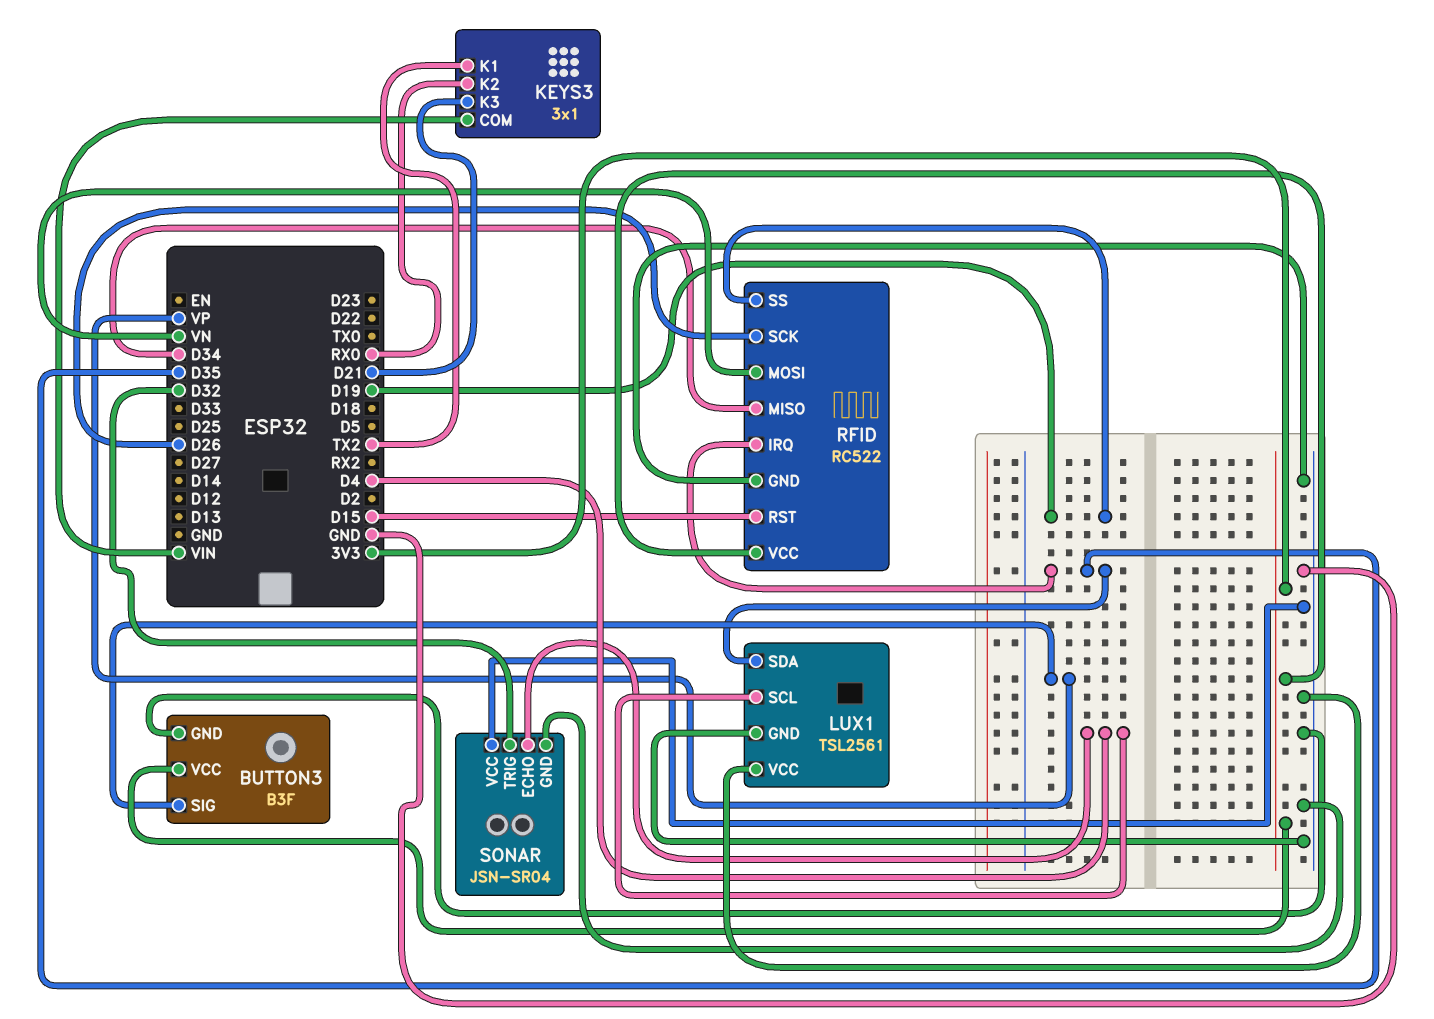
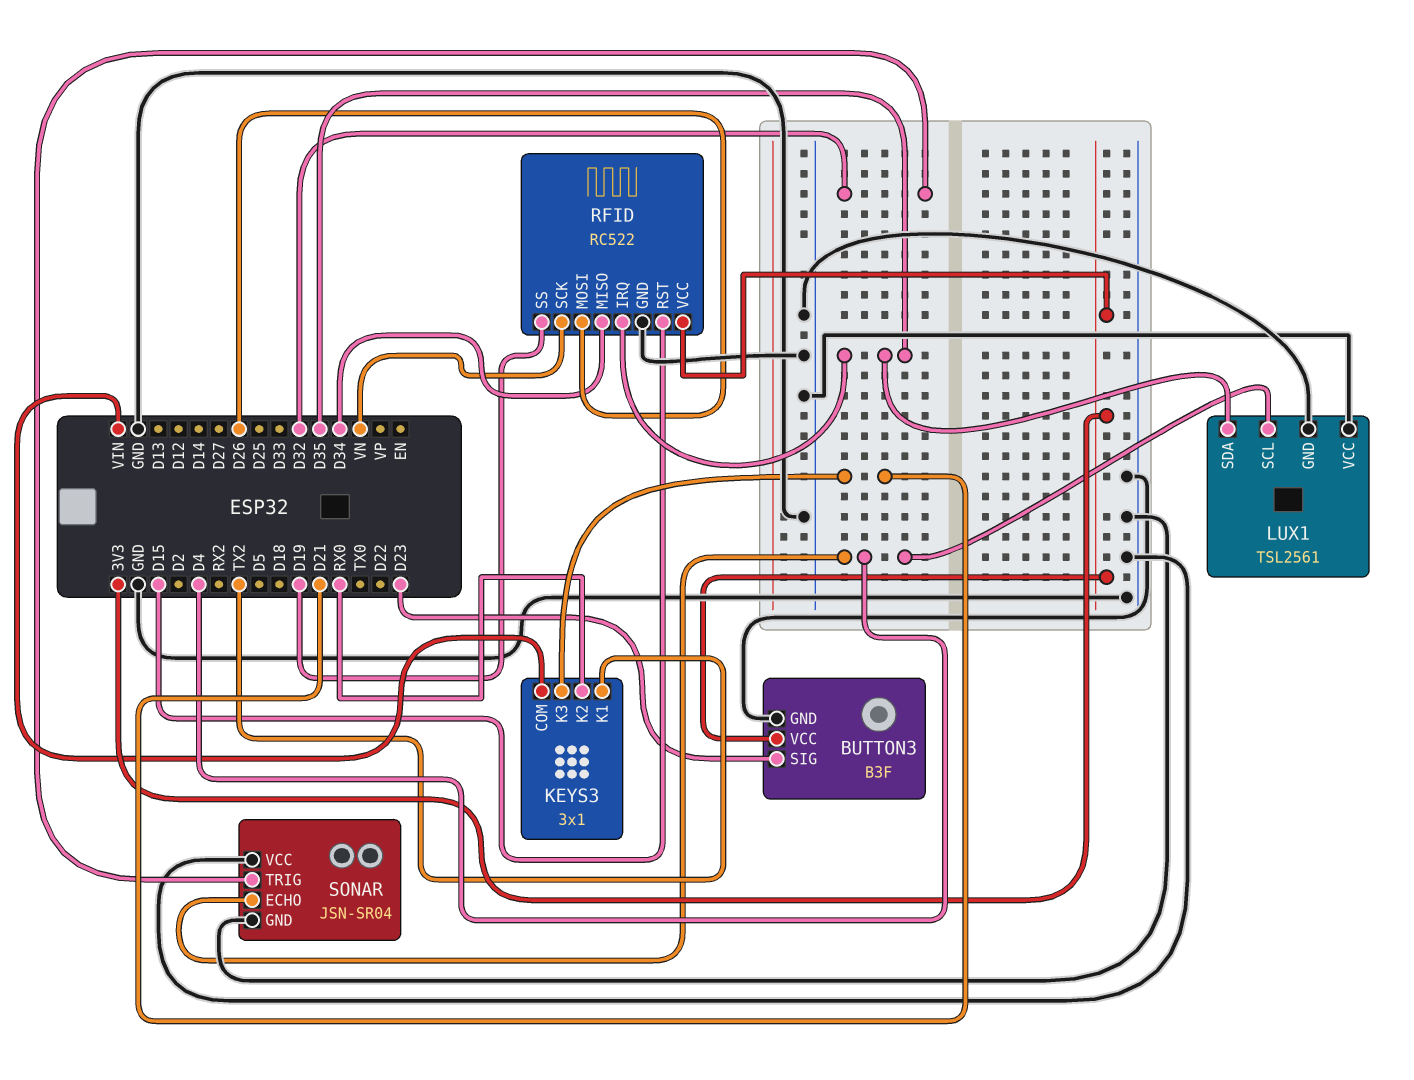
BUTTON3 pin SIG: VP -> D23
RFID pin MOSI: VN -> D26
RFID pin SCK: D26 -> VN

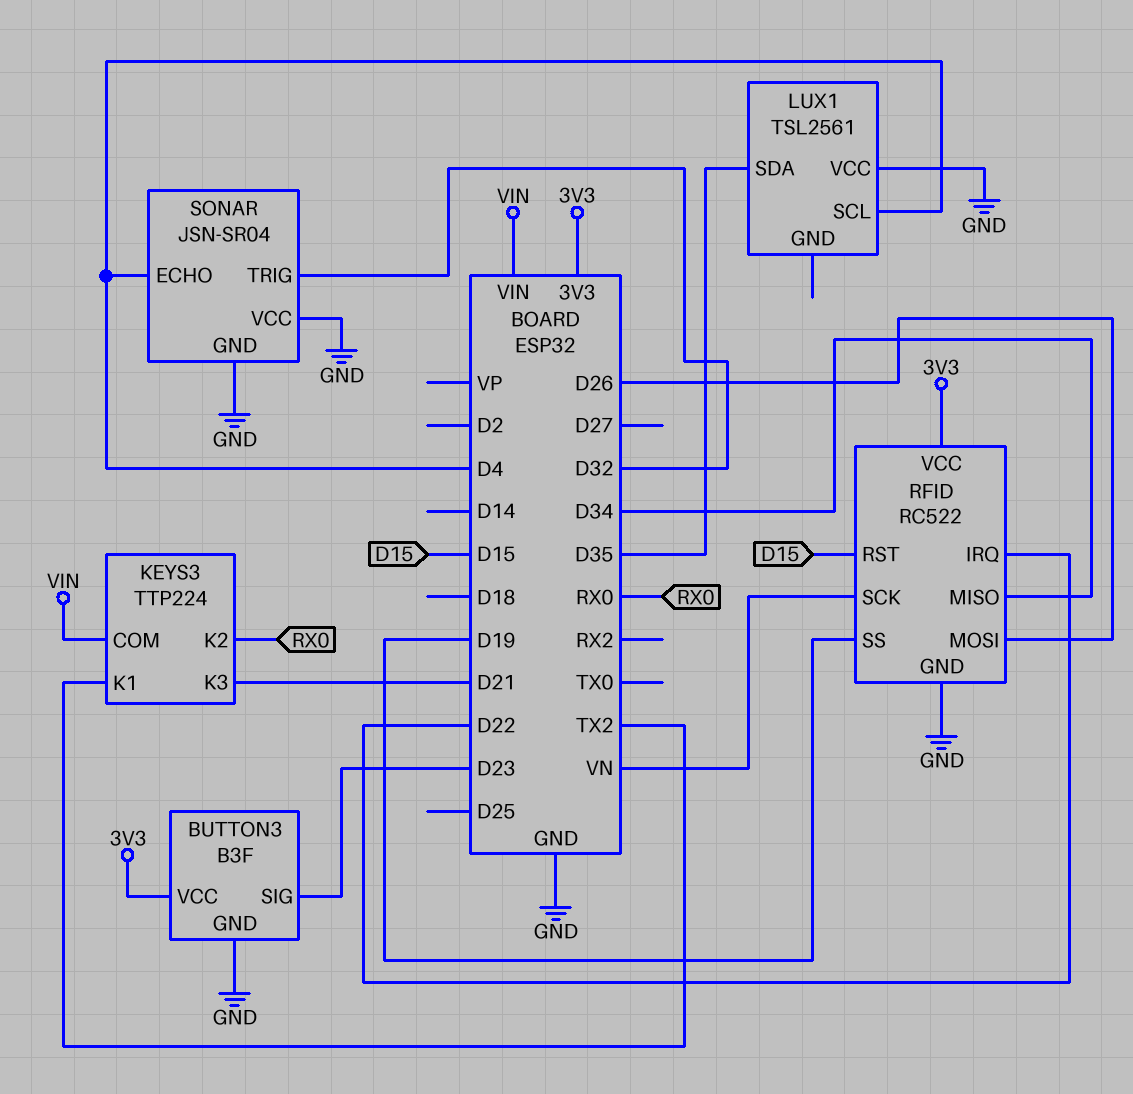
KEYS3: 3x1 -> TTP224
LUX1 pin GND: GND -> none
RFID pin IRQ: D35 -> D22

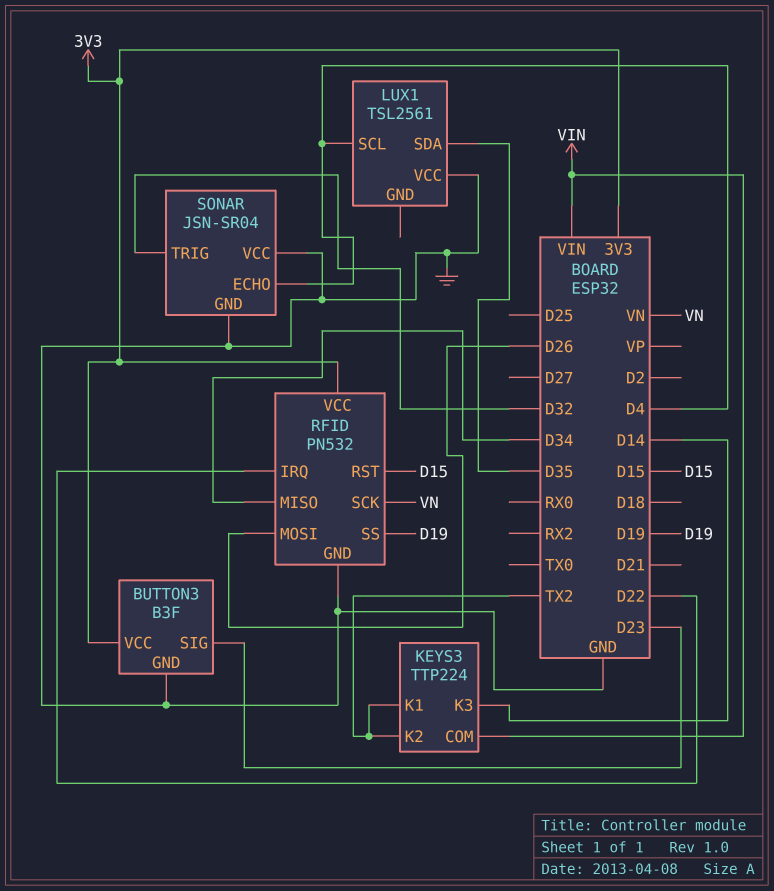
KEYS3 pin K2: RX0 -> TX2
KEYS3 pin K3: D21 -> D14
RFID: RC522 -> PN532

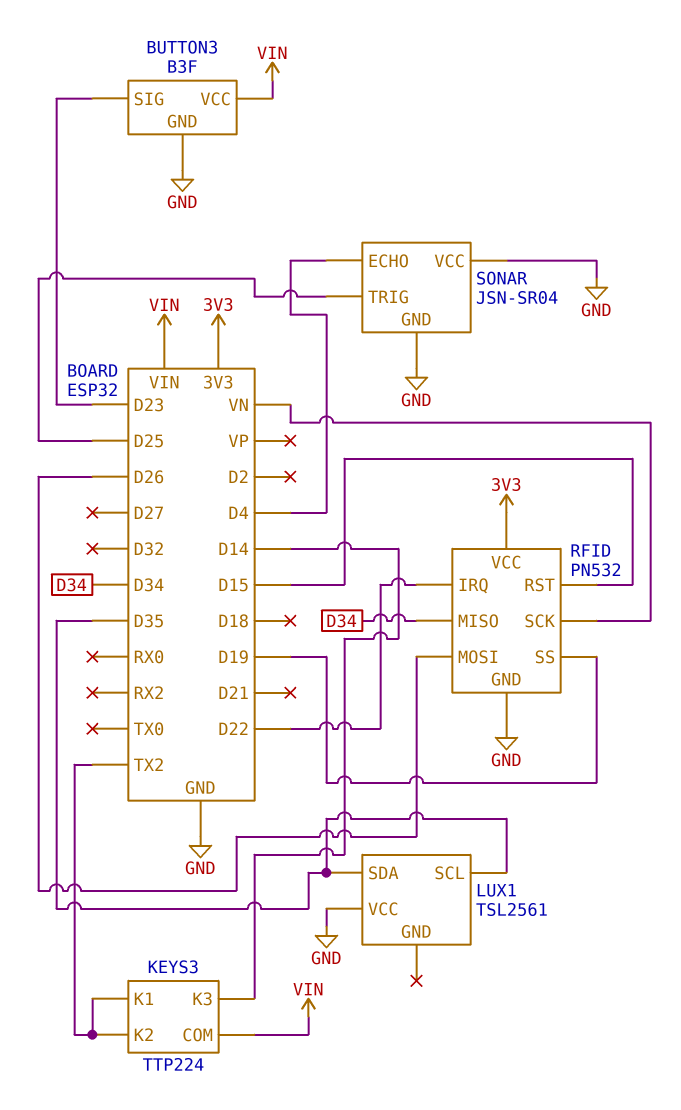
BUTTON3 pin VCC: 3V3 -> VIN
LUX1 pin SCL: D4 -> D35
SONAR pin TRIG: D32 -> D25

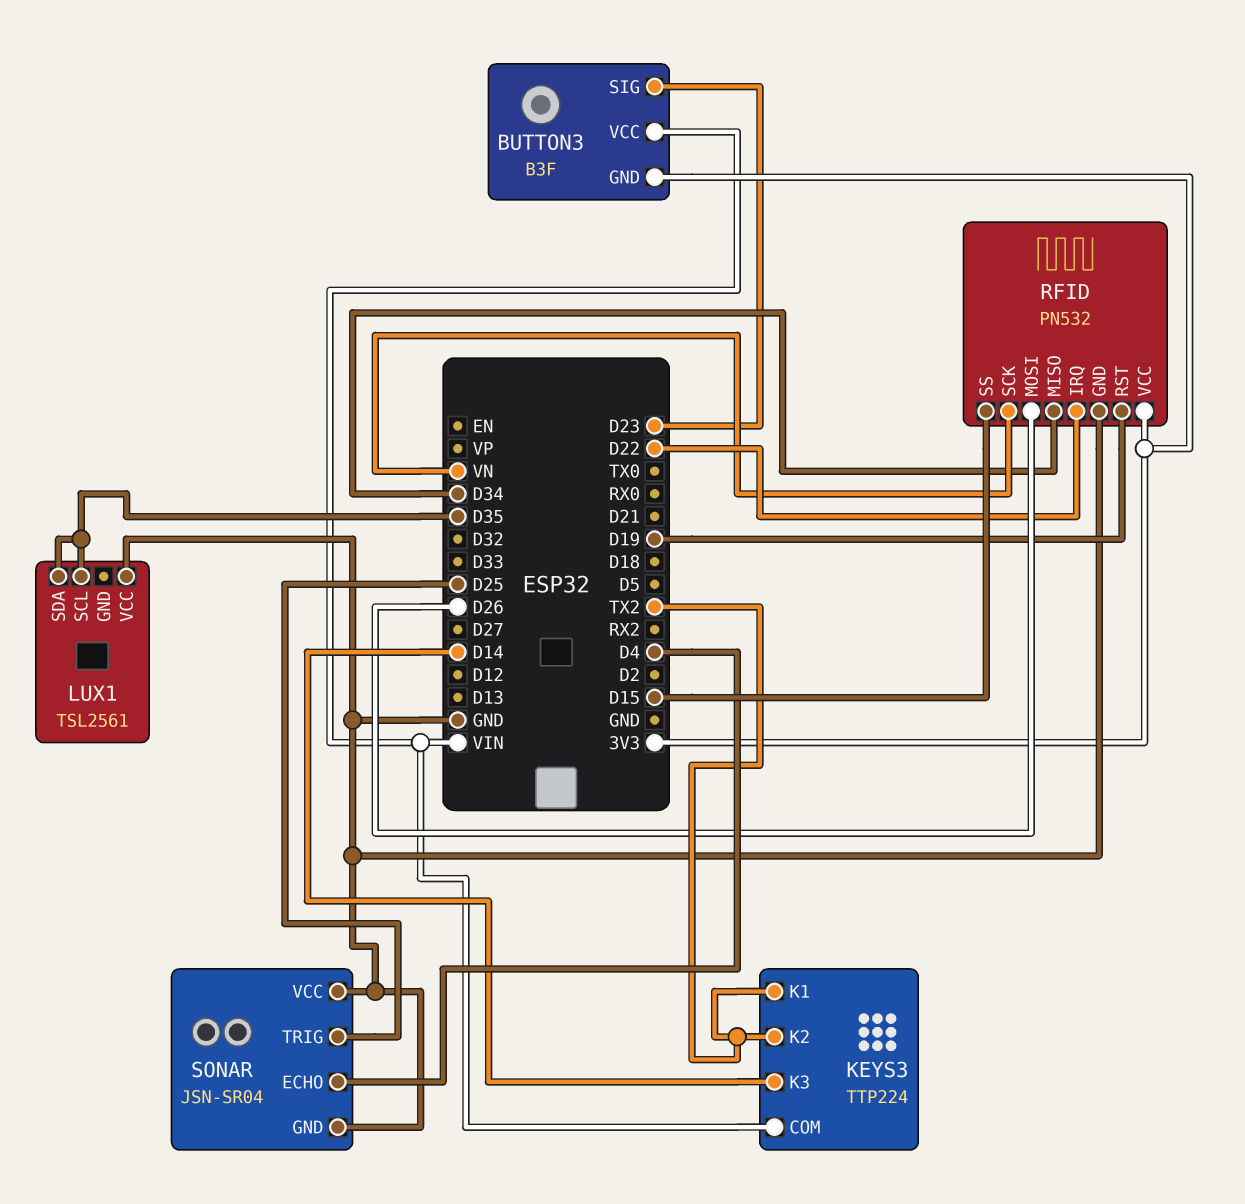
BUTTON3 pin GND: GND -> 3V3
RFID pin RST: D15 -> D19
RFID pin SS: D19 -> D15

